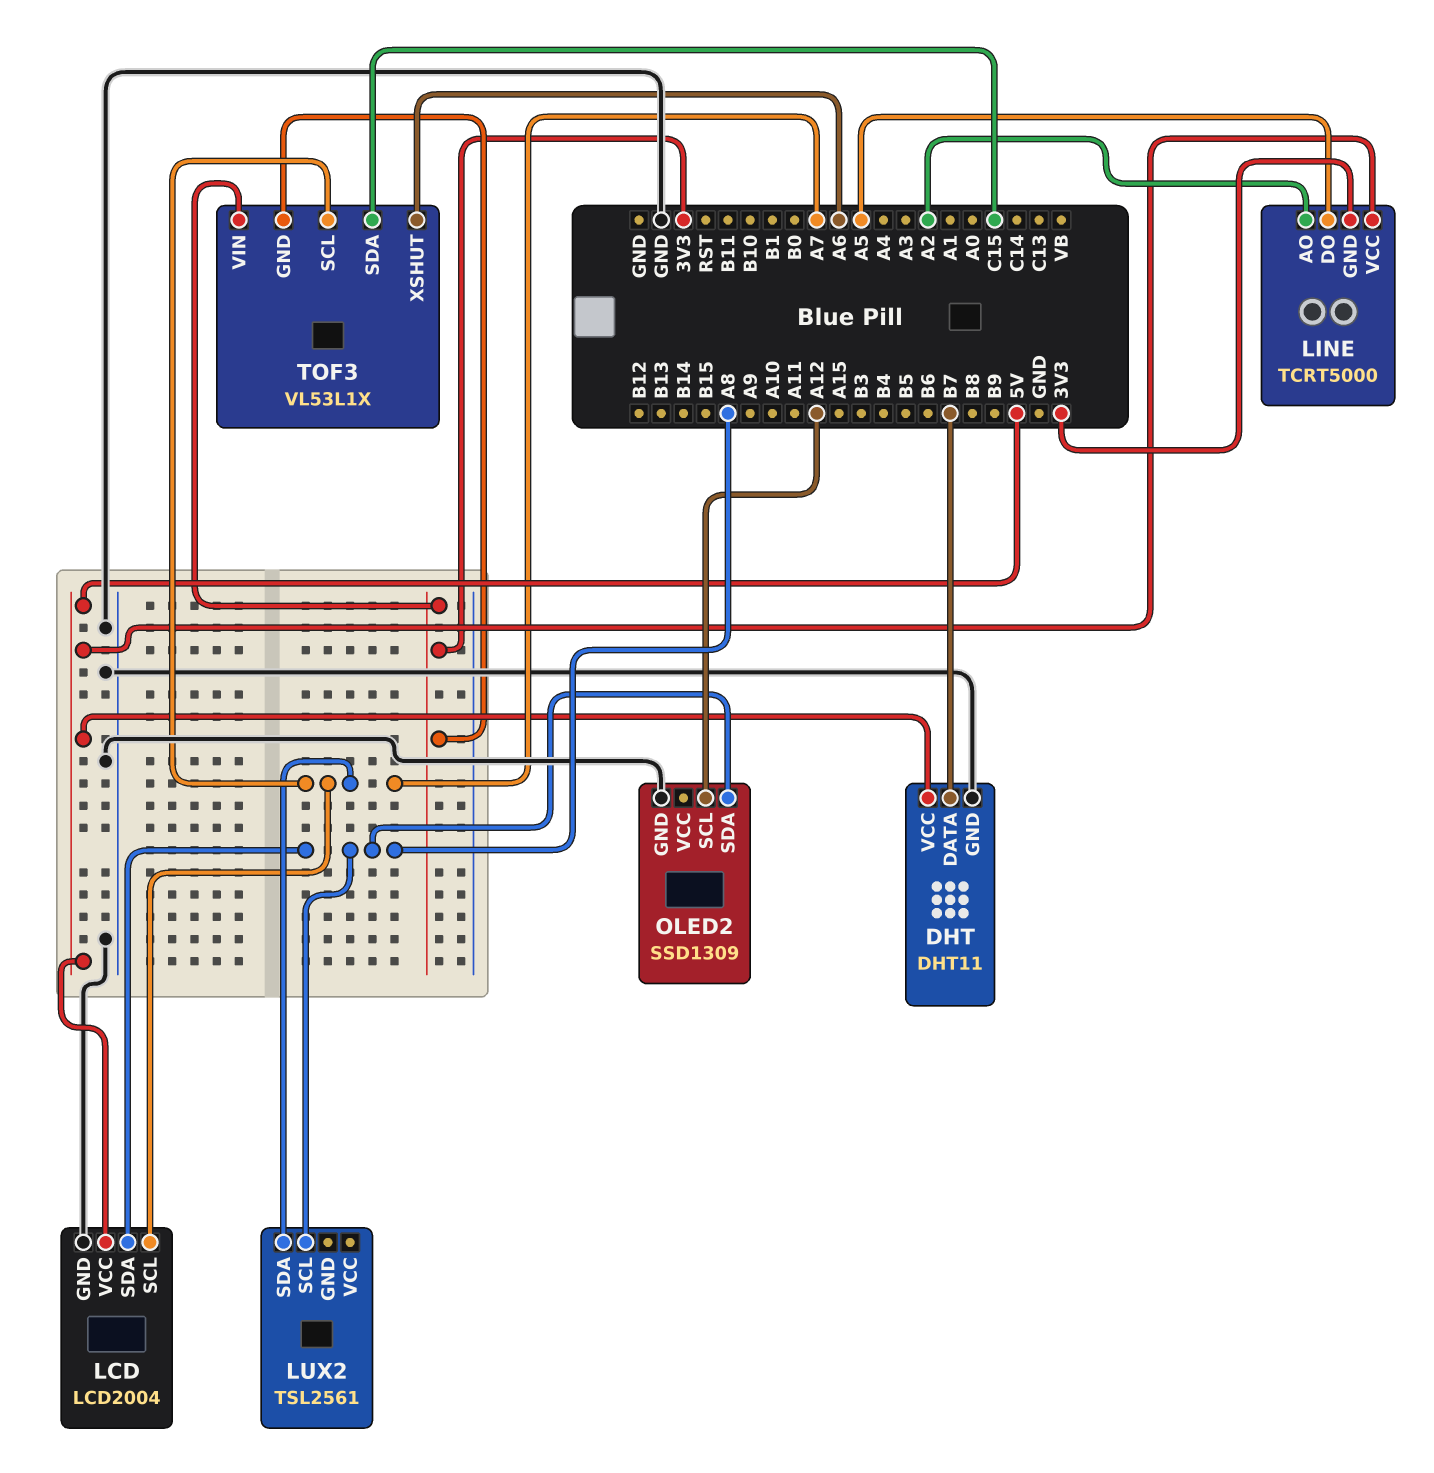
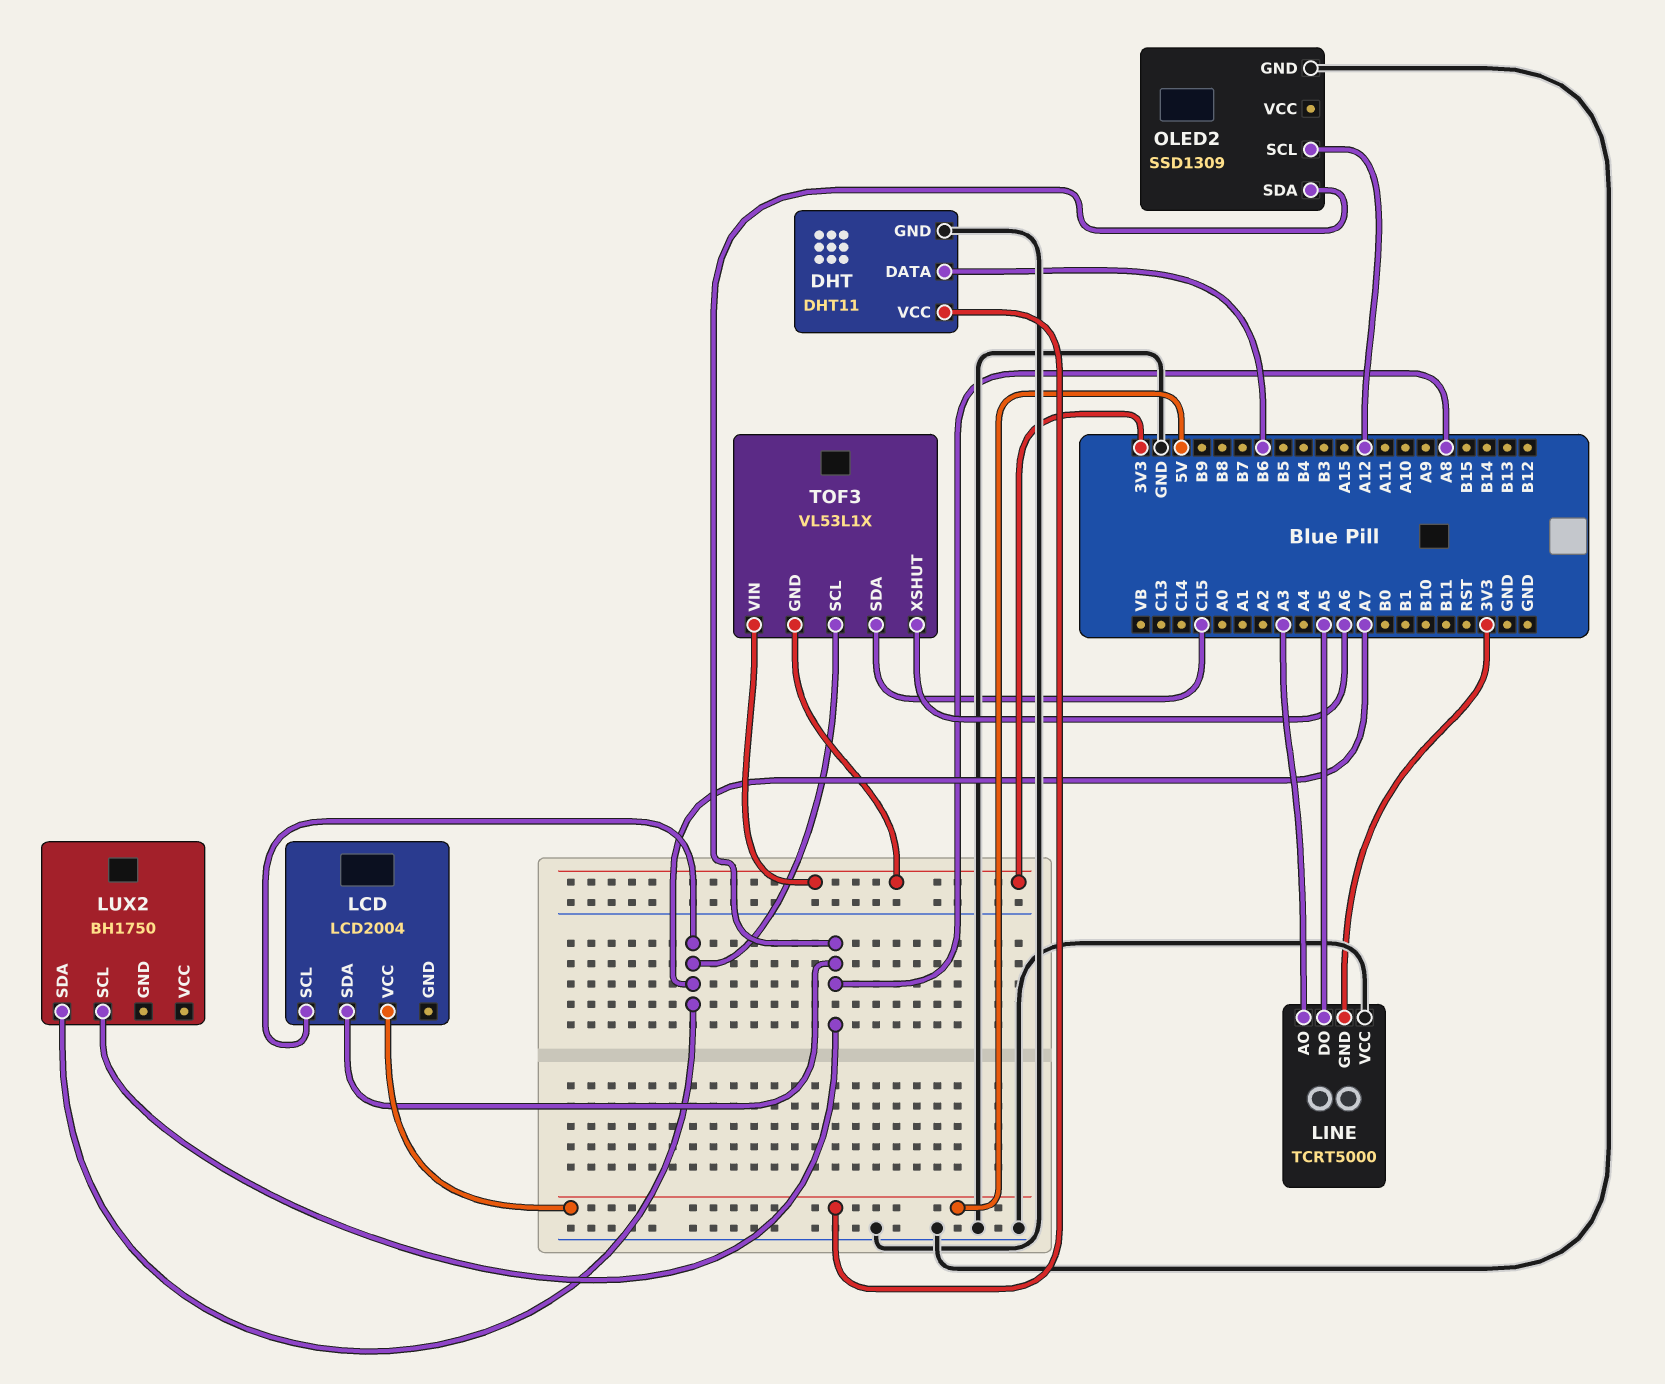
DHT pin DATA: B7 -> B6
LCD pin GND: GND -> none
LINE pin AO: A2 -> A3
LINE pin VCC: 5V -> GND
LUX2: TSL2561 -> BH1750

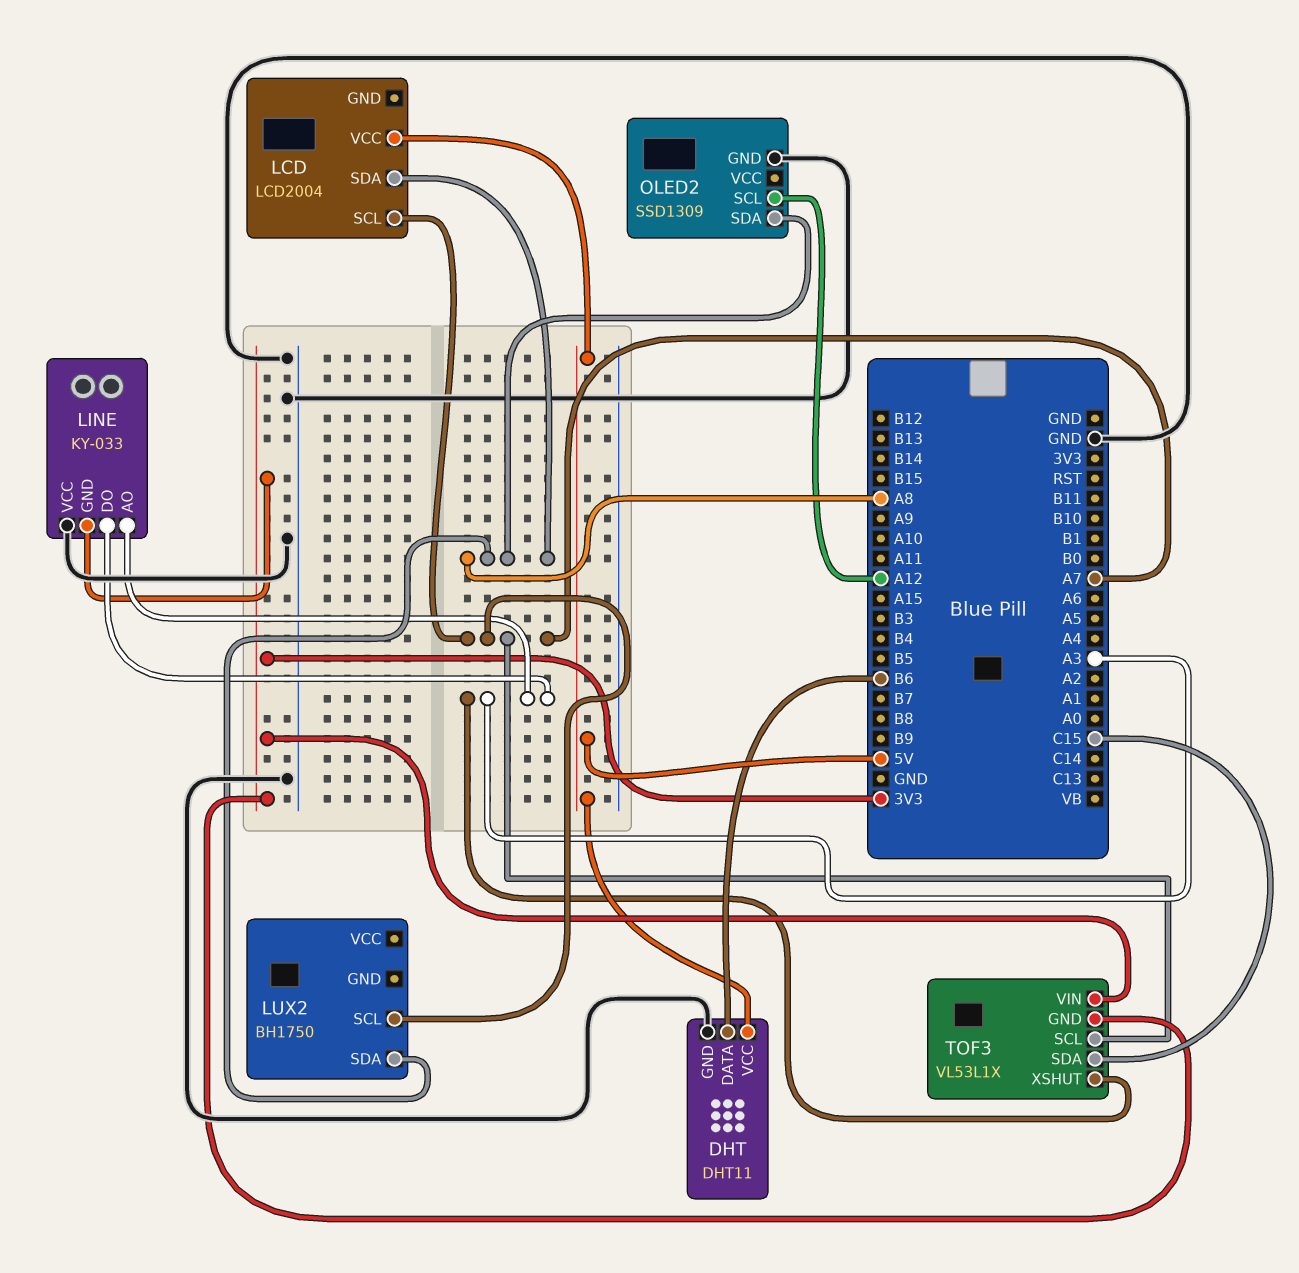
LINE: TCRT5000 -> KY-033
LINE pin DO: A5 -> A3
LUX2 pin SCL: A8 -> A7
LUX2 pin SDA: A7 -> A8
TOF3 pin XSHUT: A6 -> A3

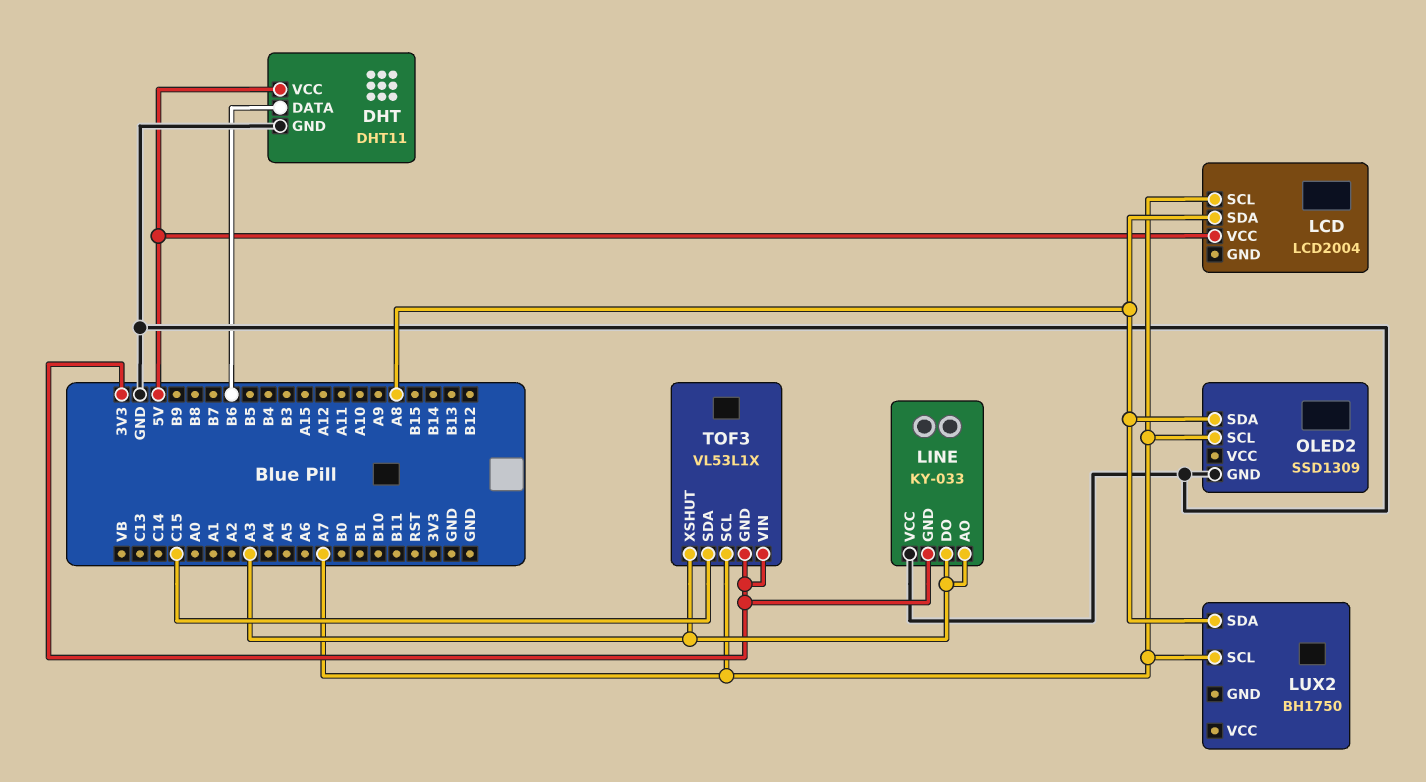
OLED2 pin SCL: A12 -> A7

